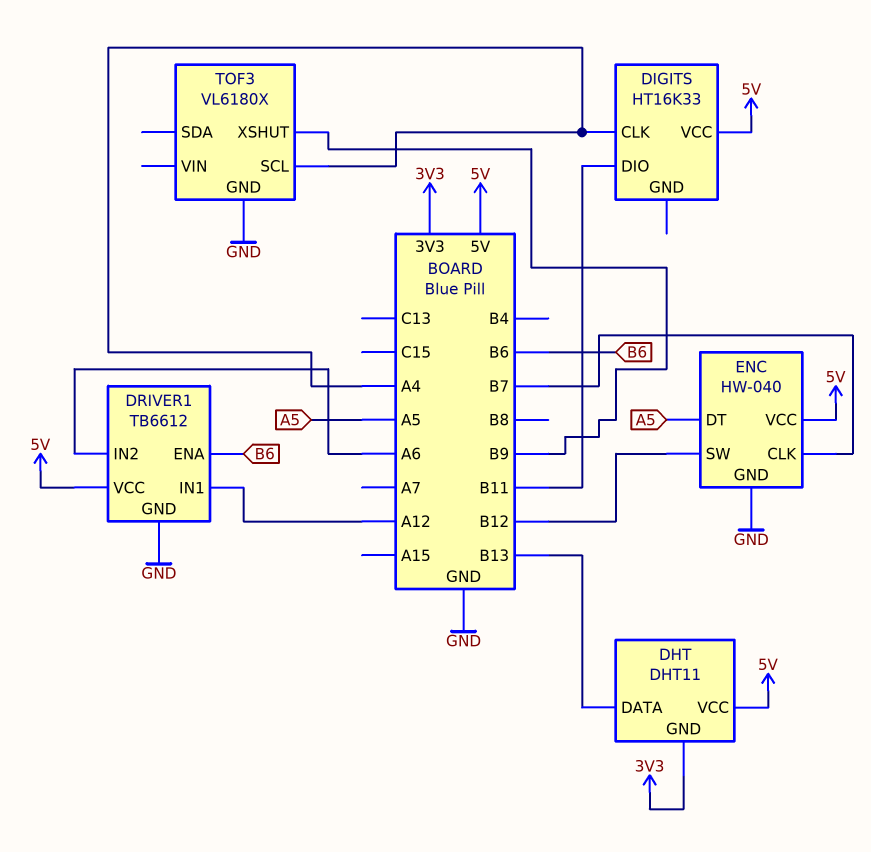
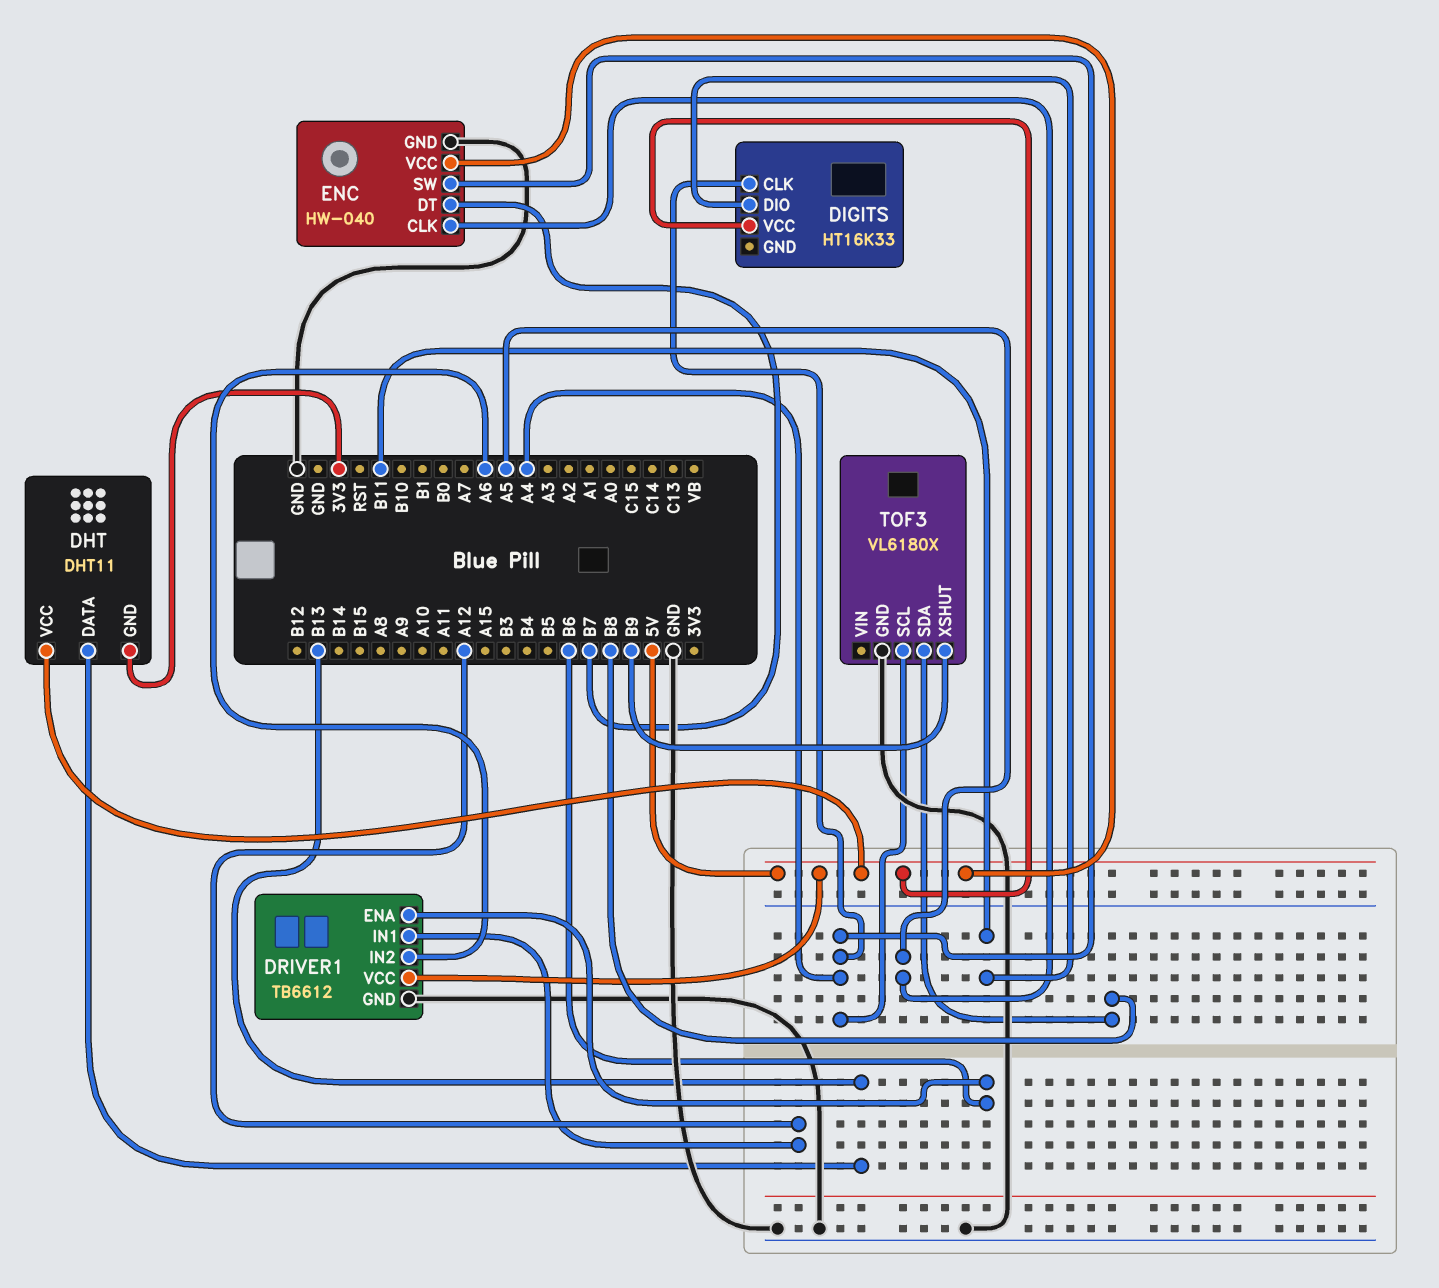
ENC pin CLK: B7 -> A5
ENC pin DT: A5 -> B7
ENC pin SW: B12 -> A4
TOF3 pin SDA: none -> B8

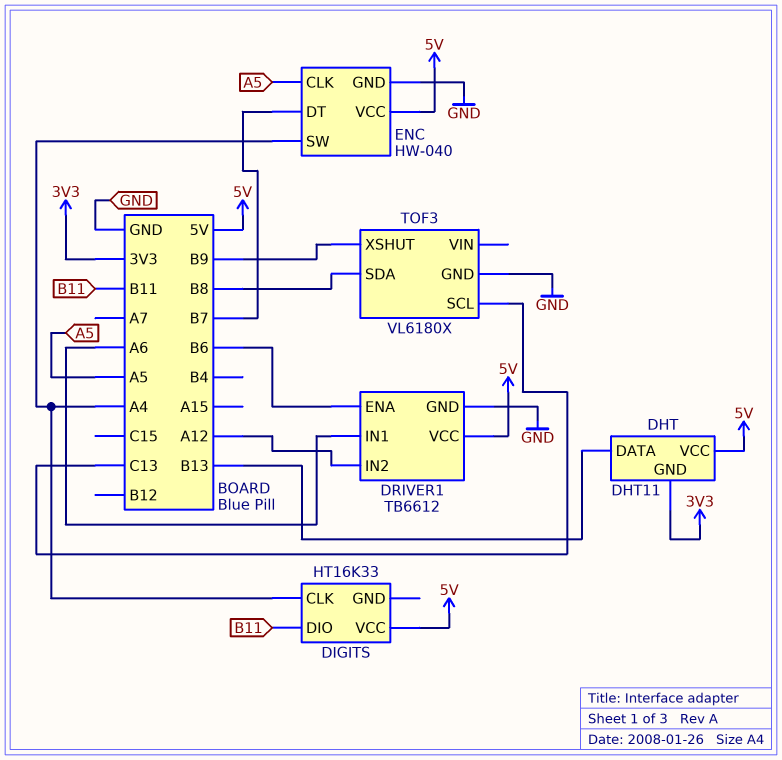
DRIVER1 pin IN1: A12 -> A6
DRIVER1 pin IN2: A6 -> A12
TOF3 pin SCL: A4 -> C13

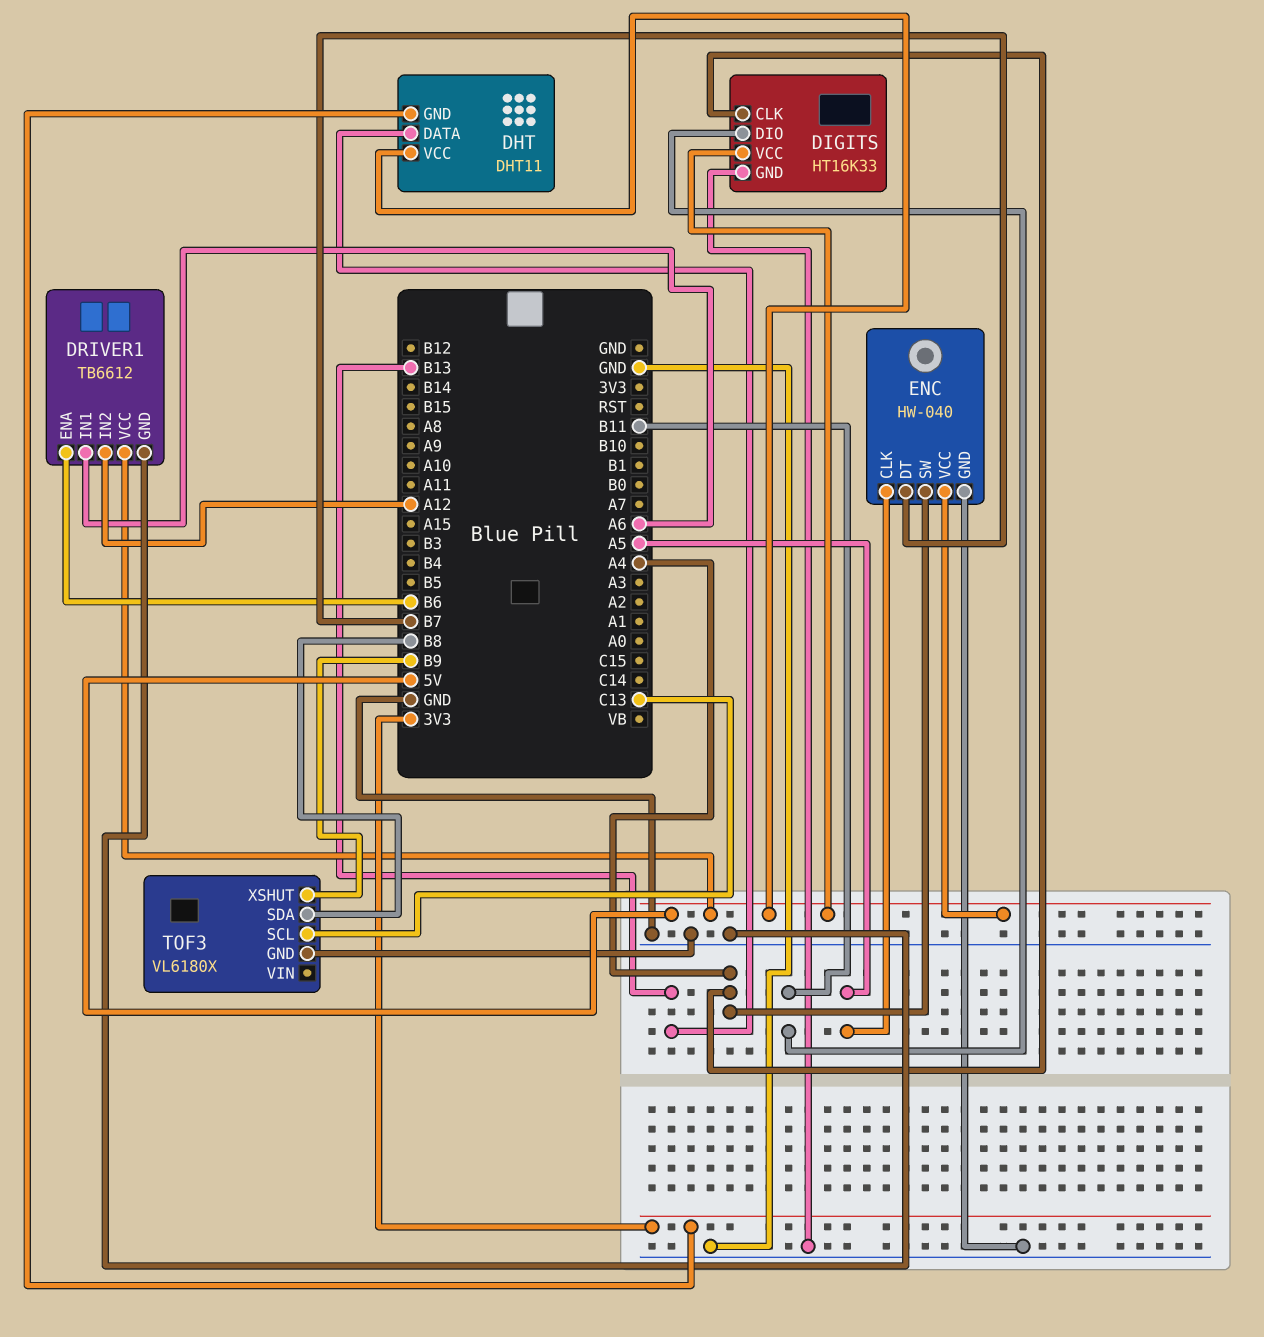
DIGITS pin GND: none -> GND

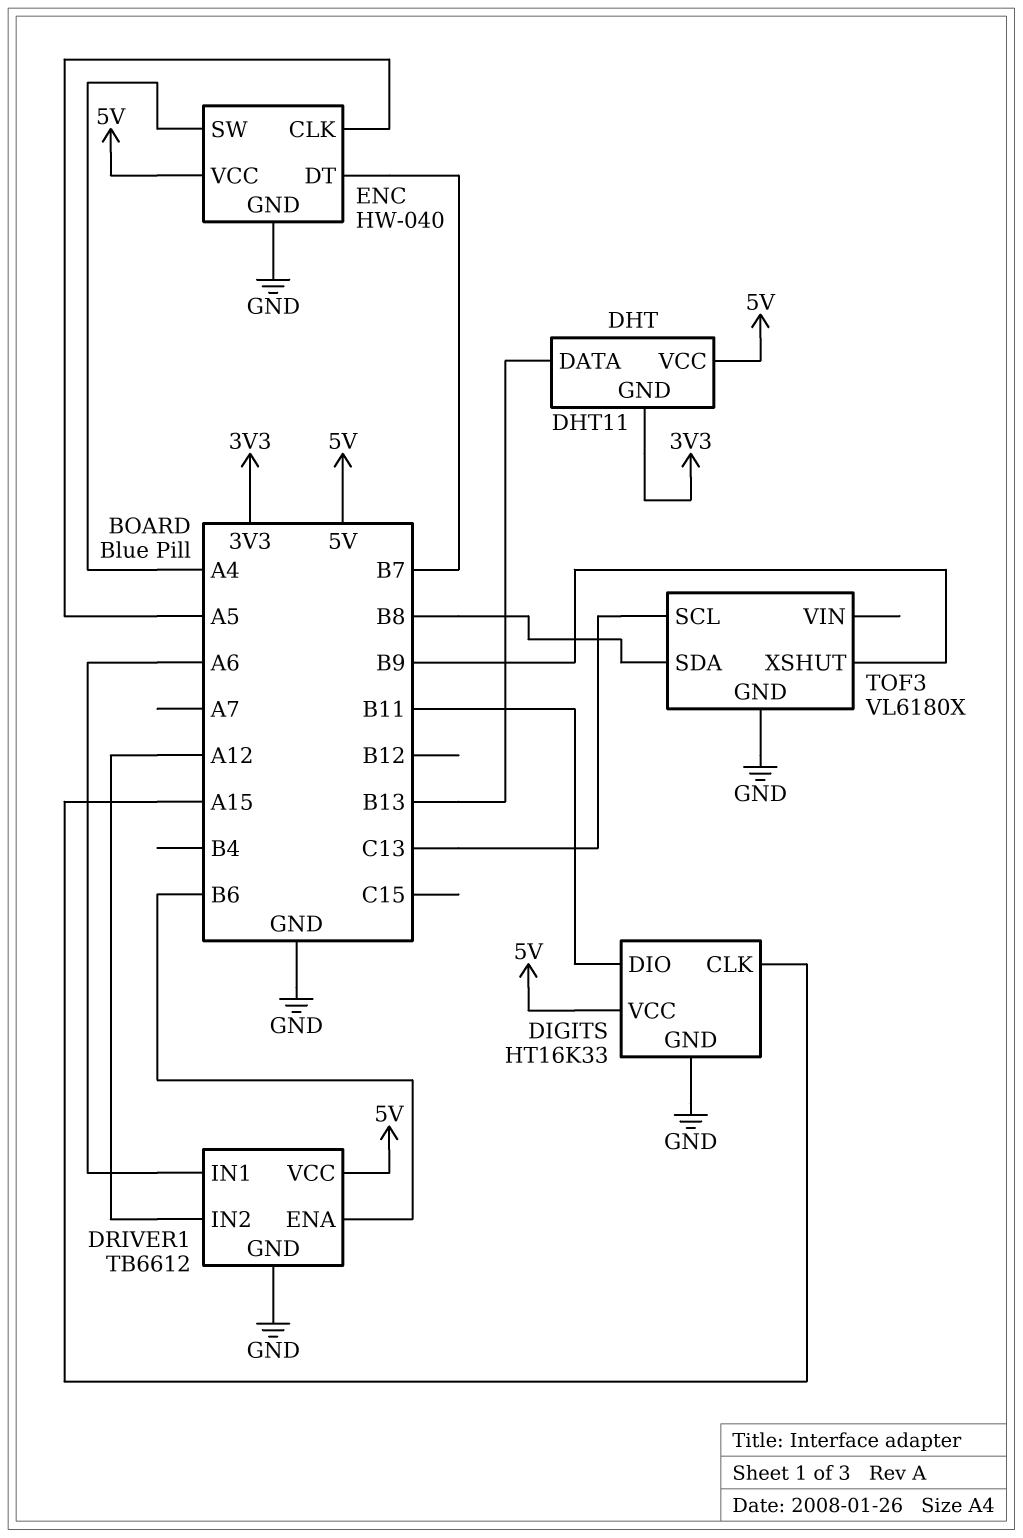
DIGITS pin CLK: A4 -> A15

